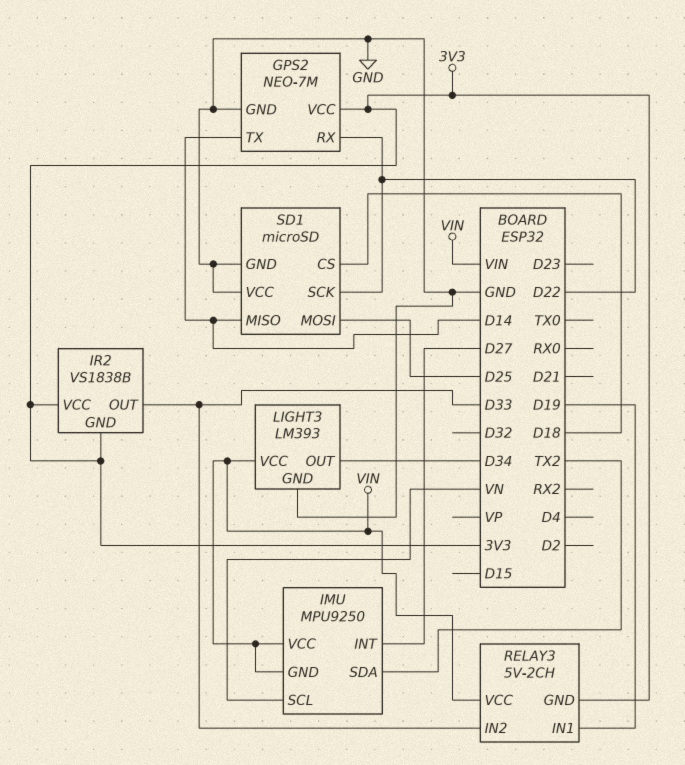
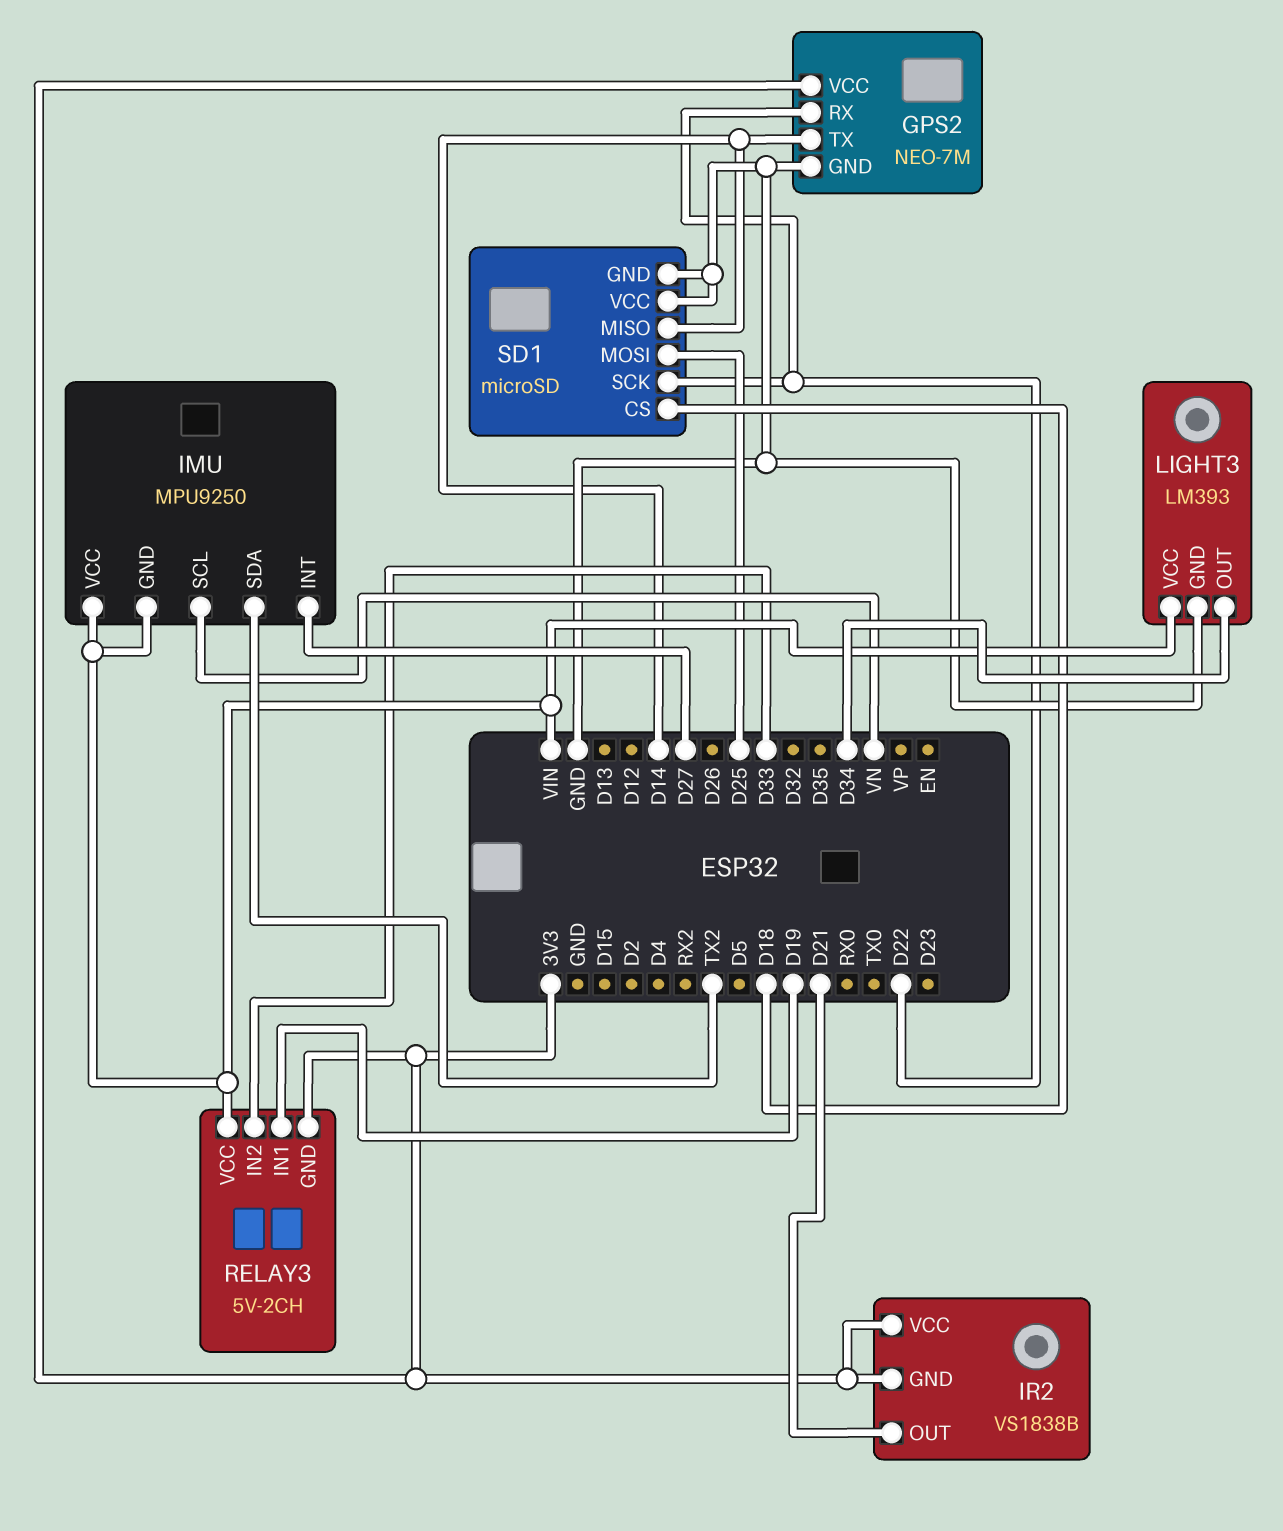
IR2 pin OUT: D33 -> D21

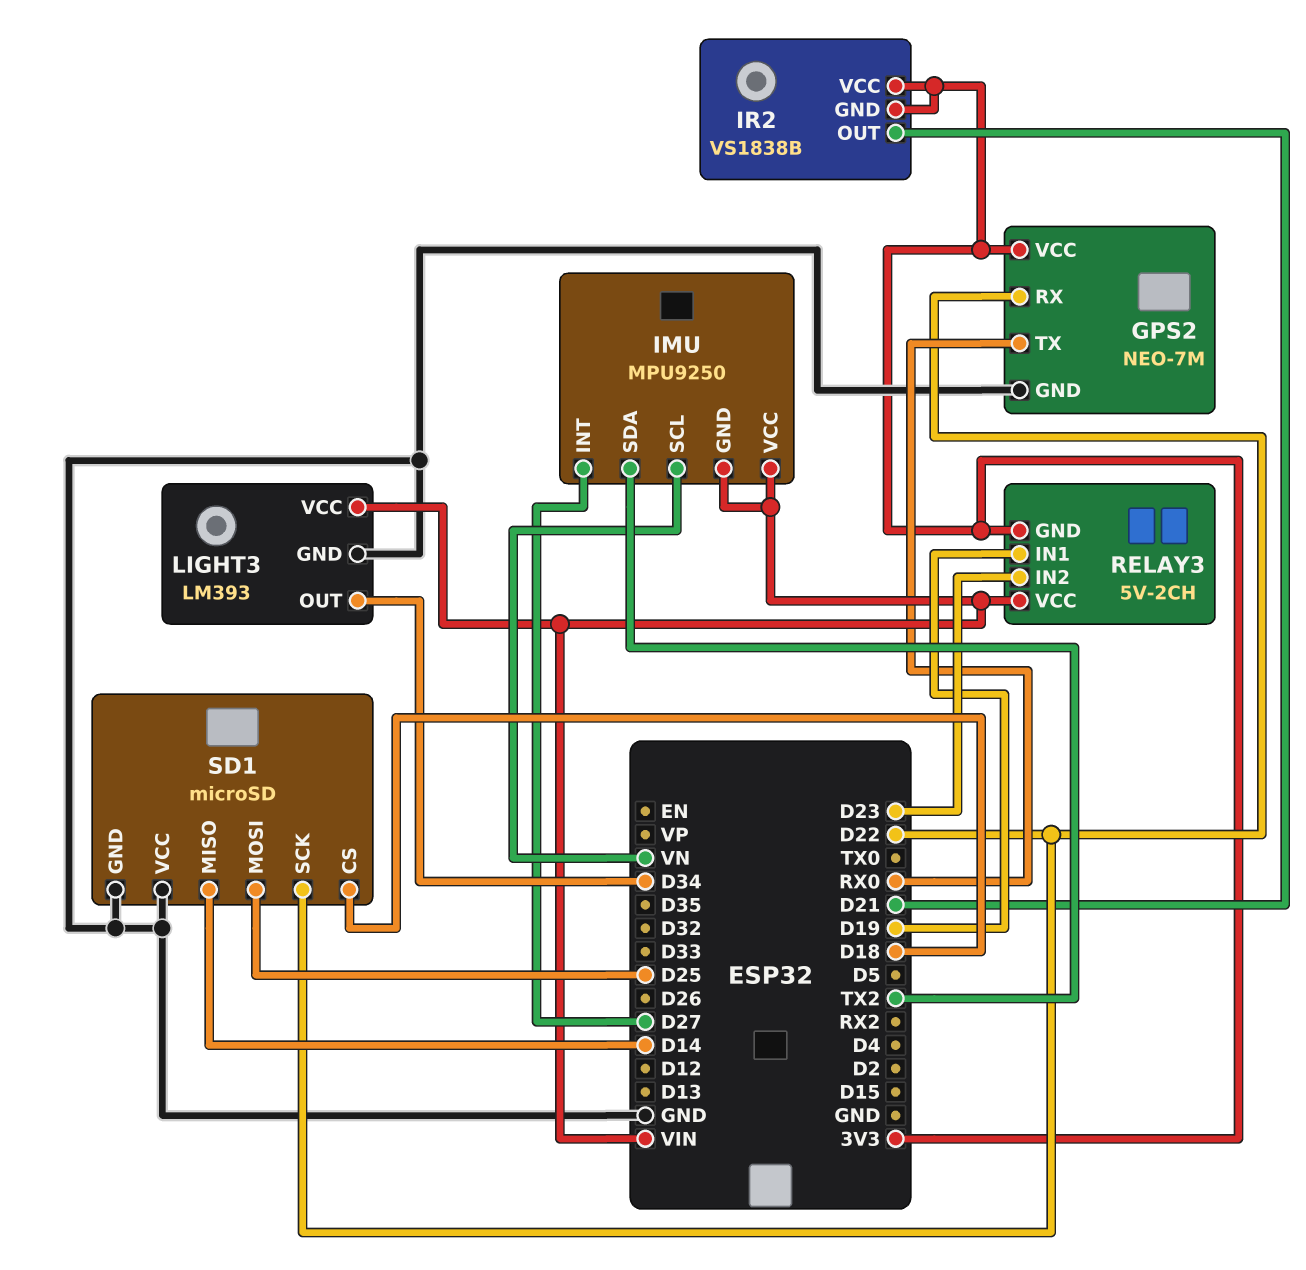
GPS2 pin TX: D14 -> RX0
RELAY3 pin IN2: D33 -> D23

